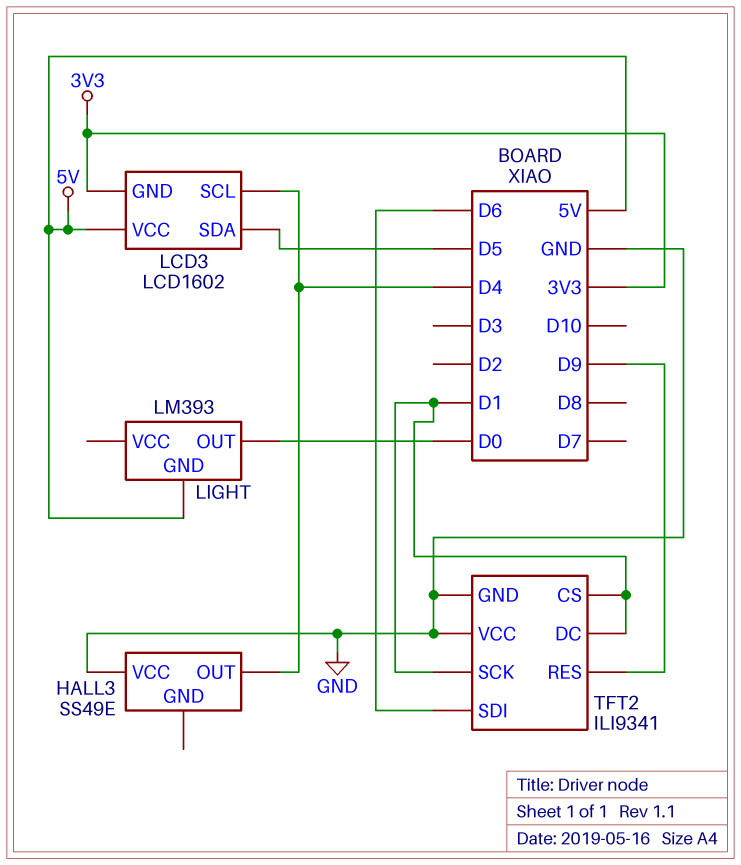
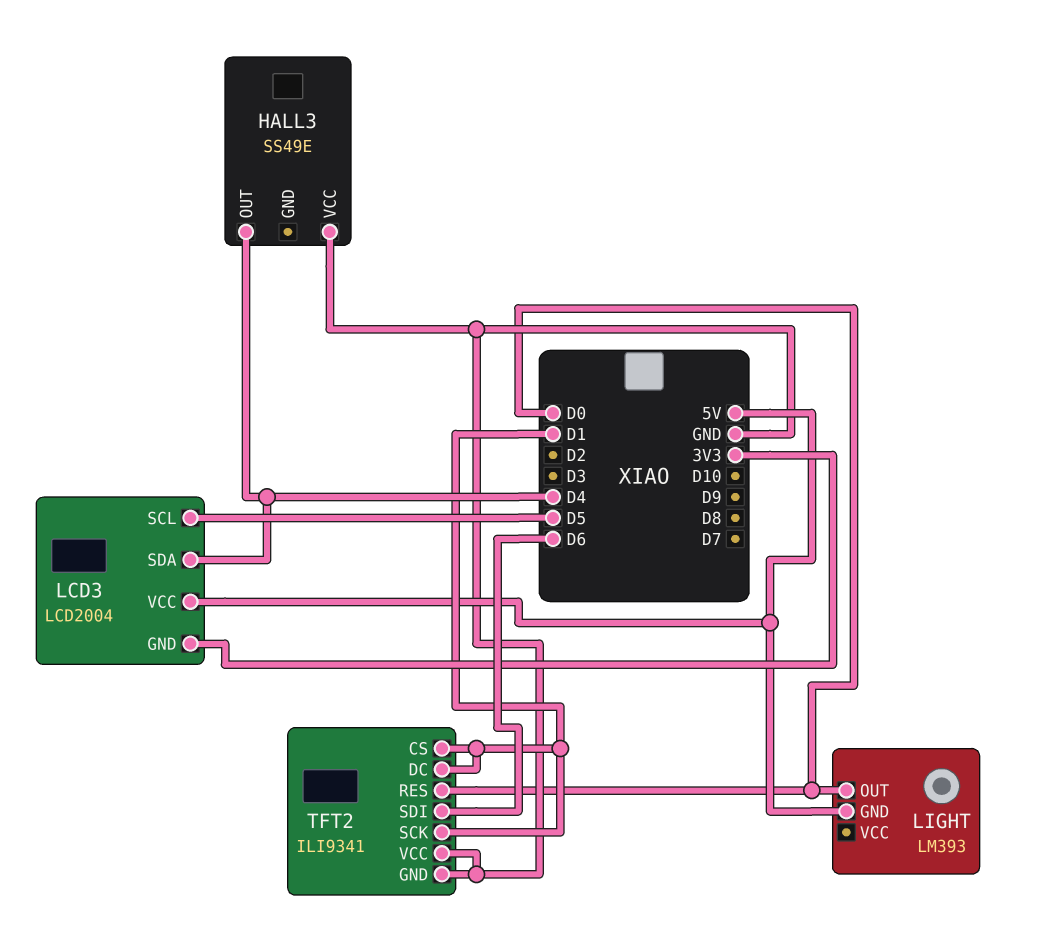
LCD3: LCD1602 -> LCD2004
LCD3 pin SCL: D4 -> D5
LCD3 pin SDA: D5 -> D4
TFT2 pin RES: D9 -> D0

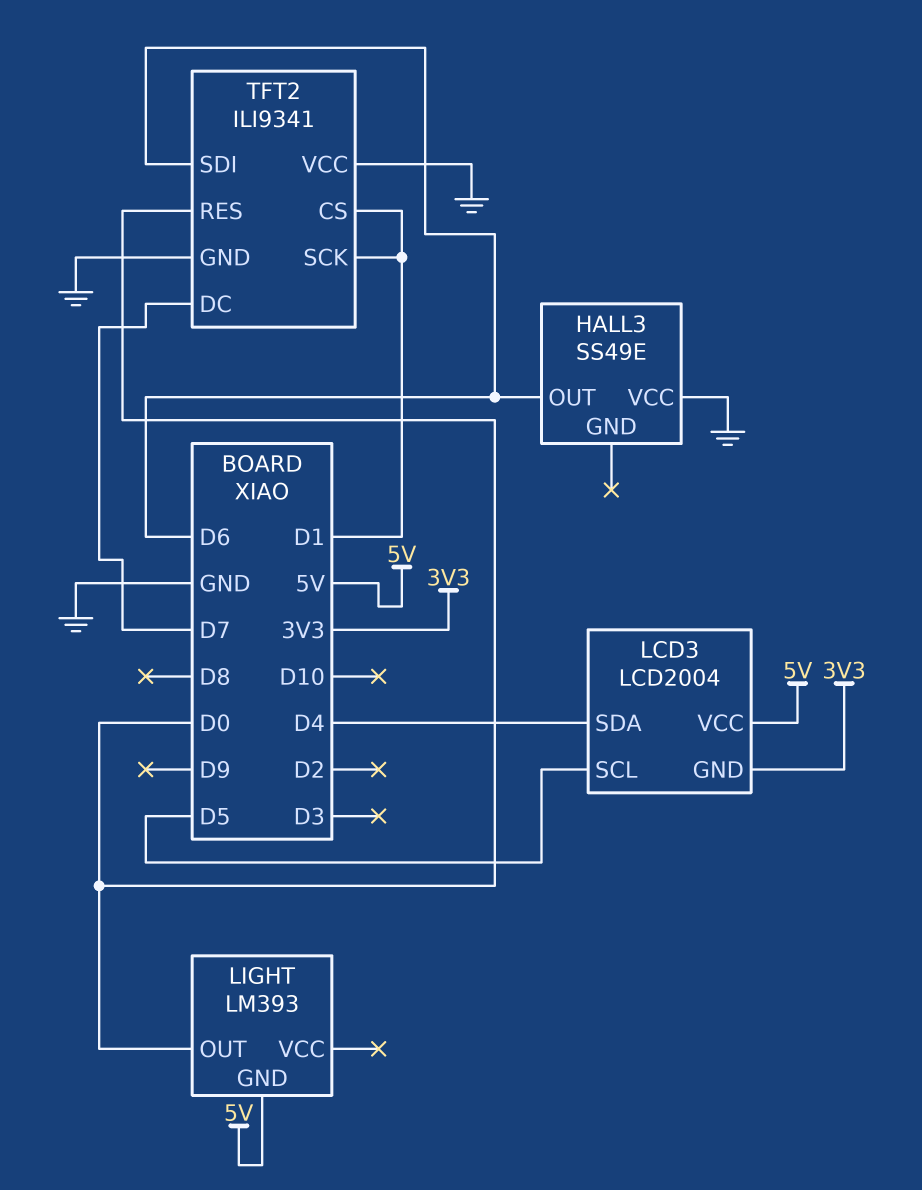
HALL3 pin OUT: D4 -> D6
TFT2 pin DC: D1 -> D7

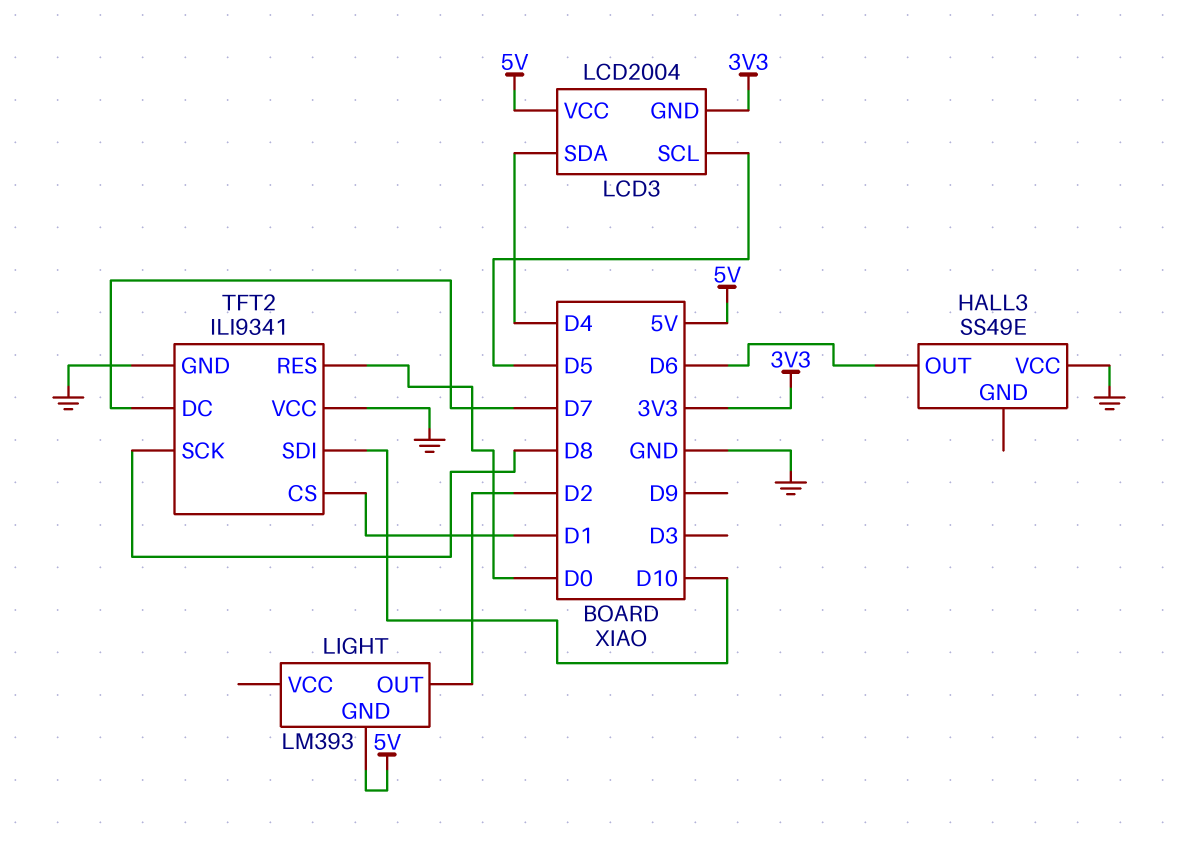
LIGHT pin OUT: D0 -> D2
TFT2 pin SCK: D1 -> D8
TFT2 pin SDI: D6 -> D10

